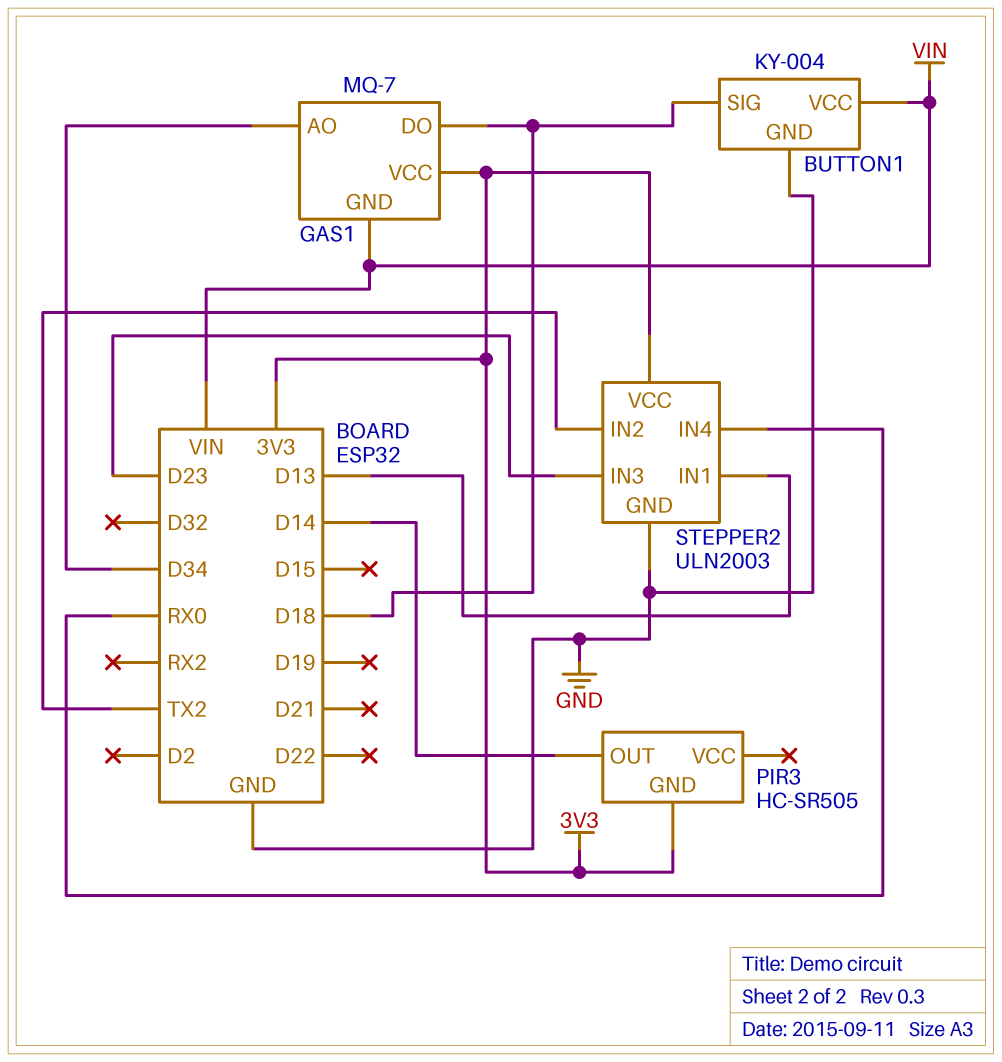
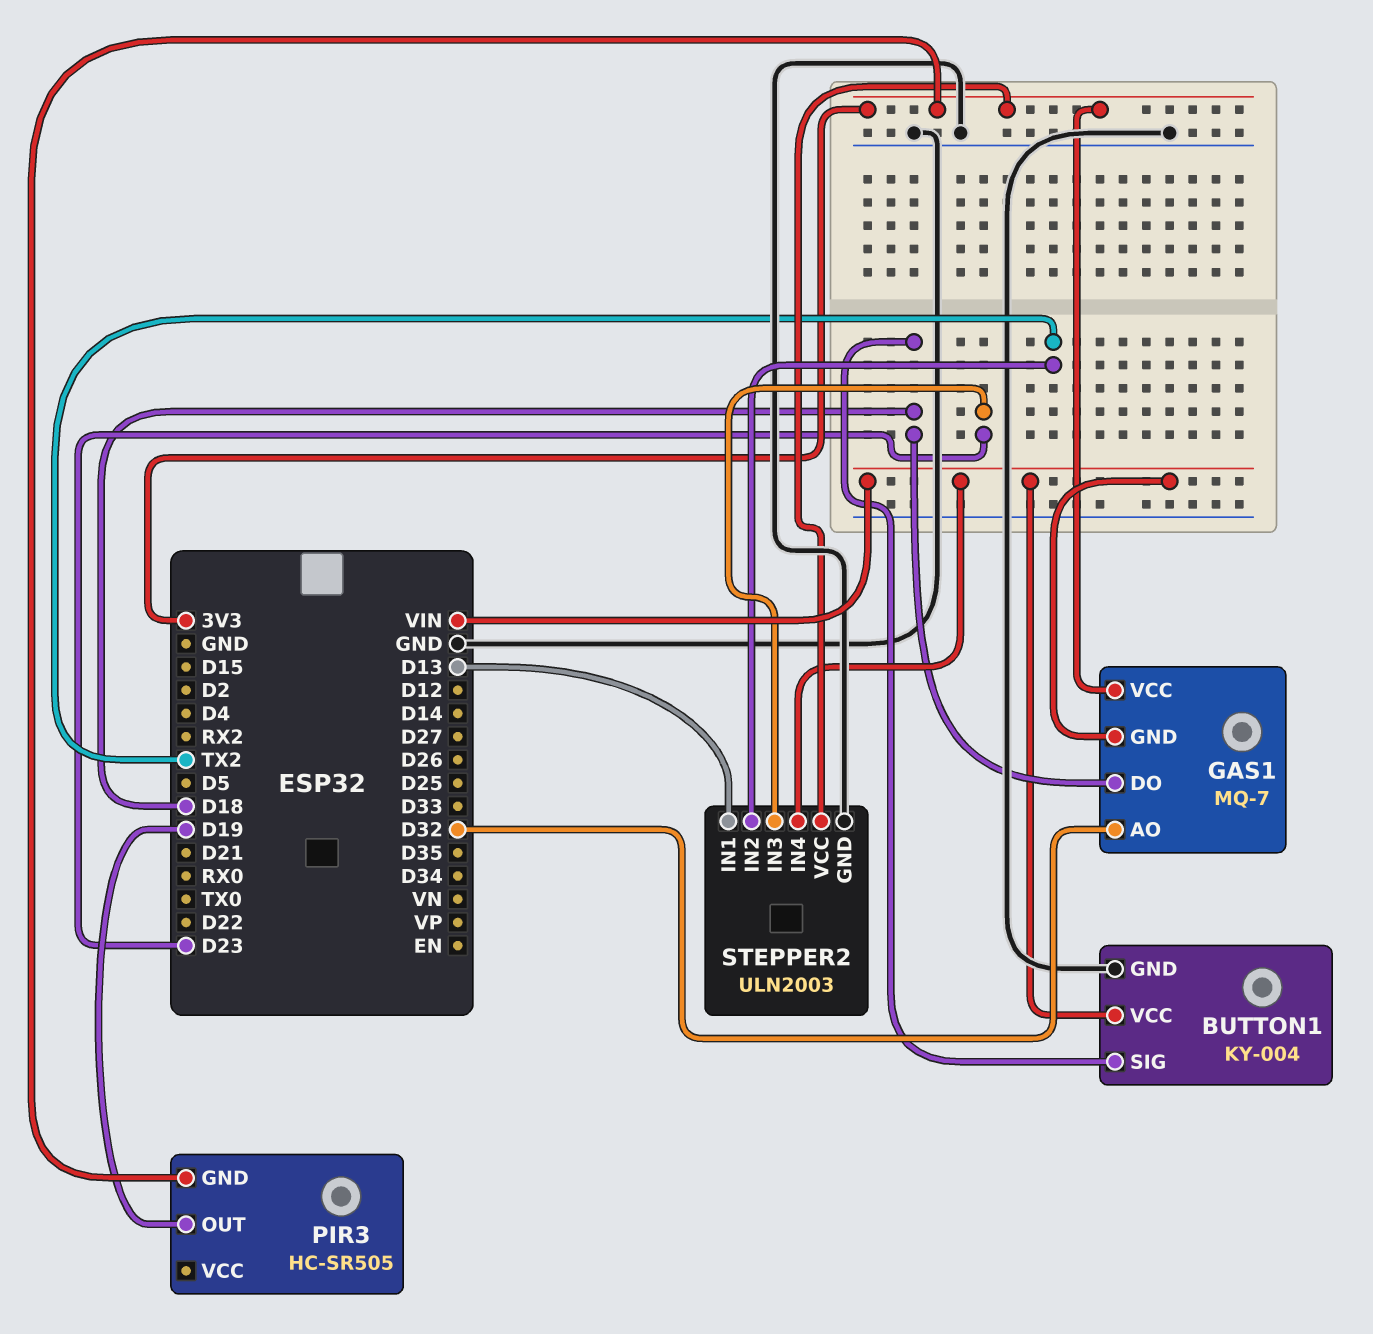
GAS1 pin AO: D34 -> D32
PIR3 pin OUT: D14 -> D19
STEPPER2 pin IN4: RX0 -> VIN

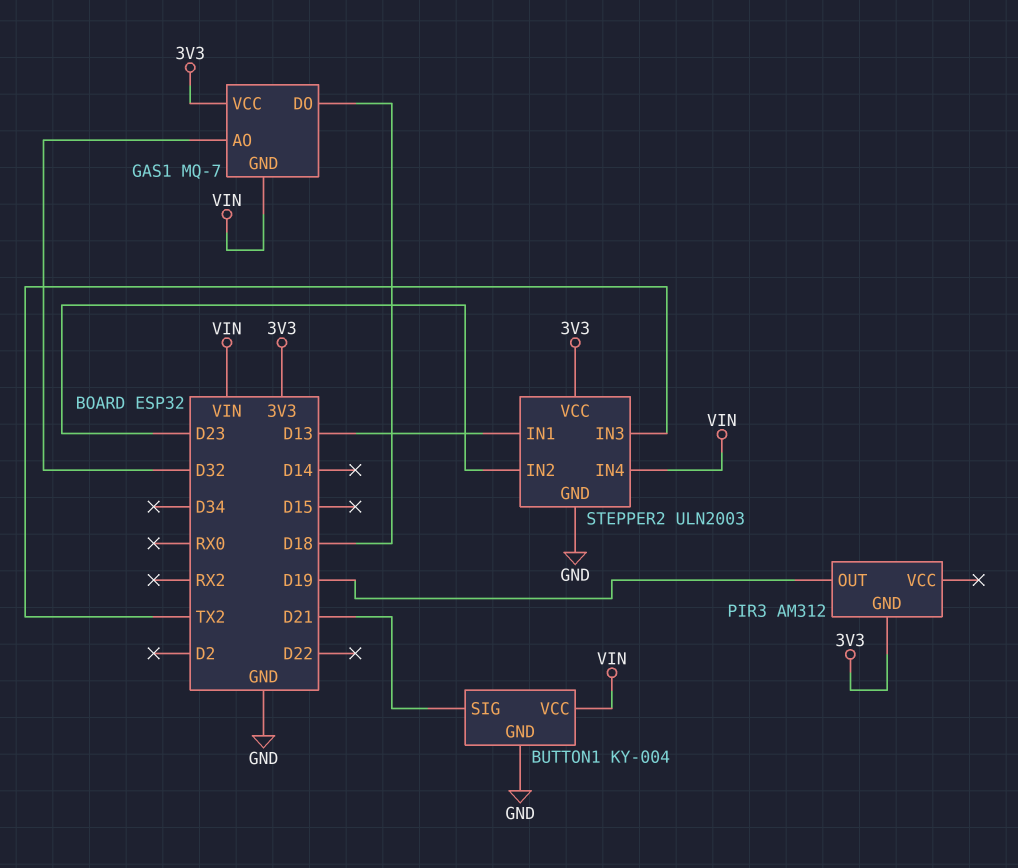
BUTTON1 pin SIG: D18 -> D21
PIR3: HC-SR505 -> AM312
STEPPER2 pin IN2: TX2 -> D23
STEPPER2 pin IN3: D23 -> TX2

